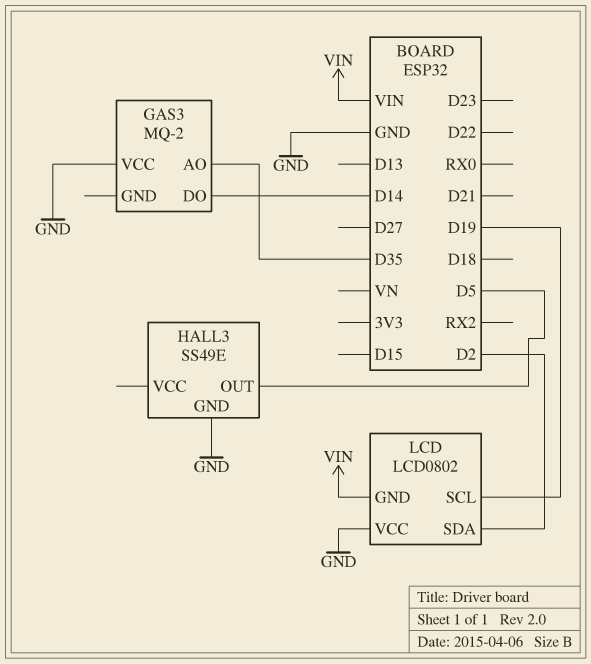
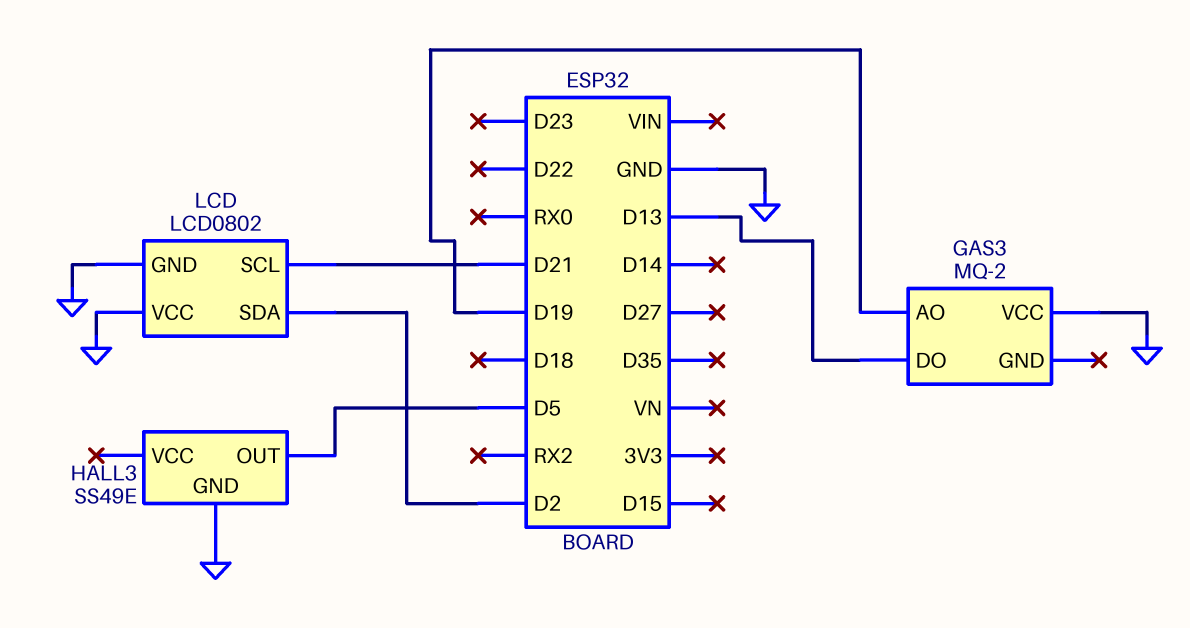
GAS3 pin AO: D35 -> D19
GAS3 pin DO: D14 -> D13
LCD pin GND: VIN -> GND
LCD pin SCL: D19 -> D21

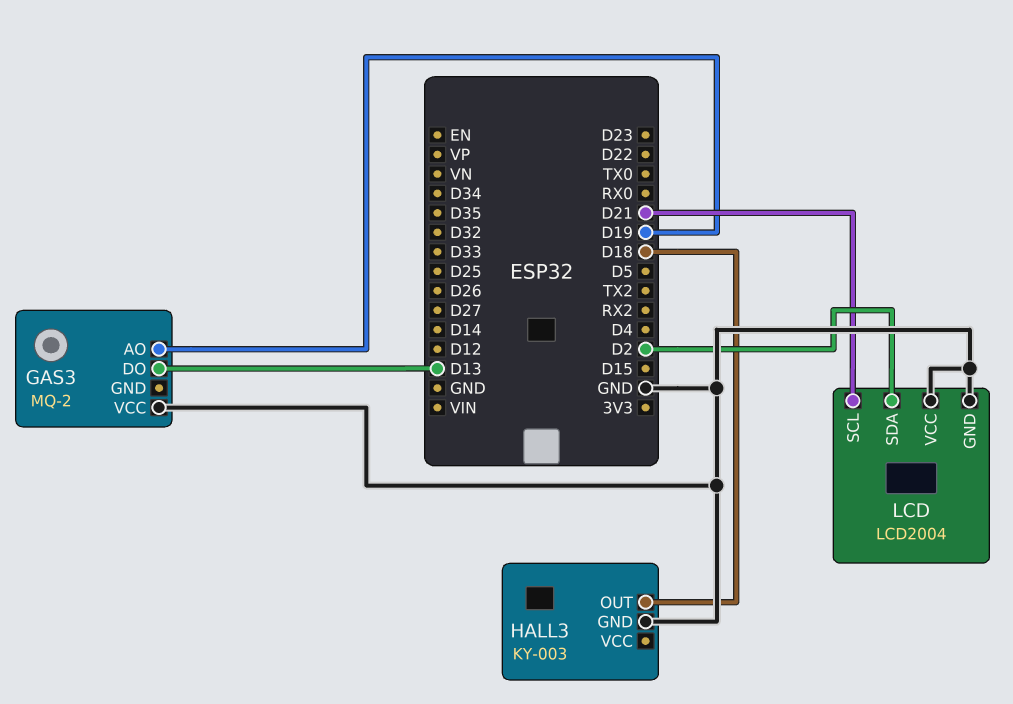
HALL3: SS49E -> KY-003
HALL3 pin OUT: D5 -> D18
LCD: LCD0802 -> LCD2004

